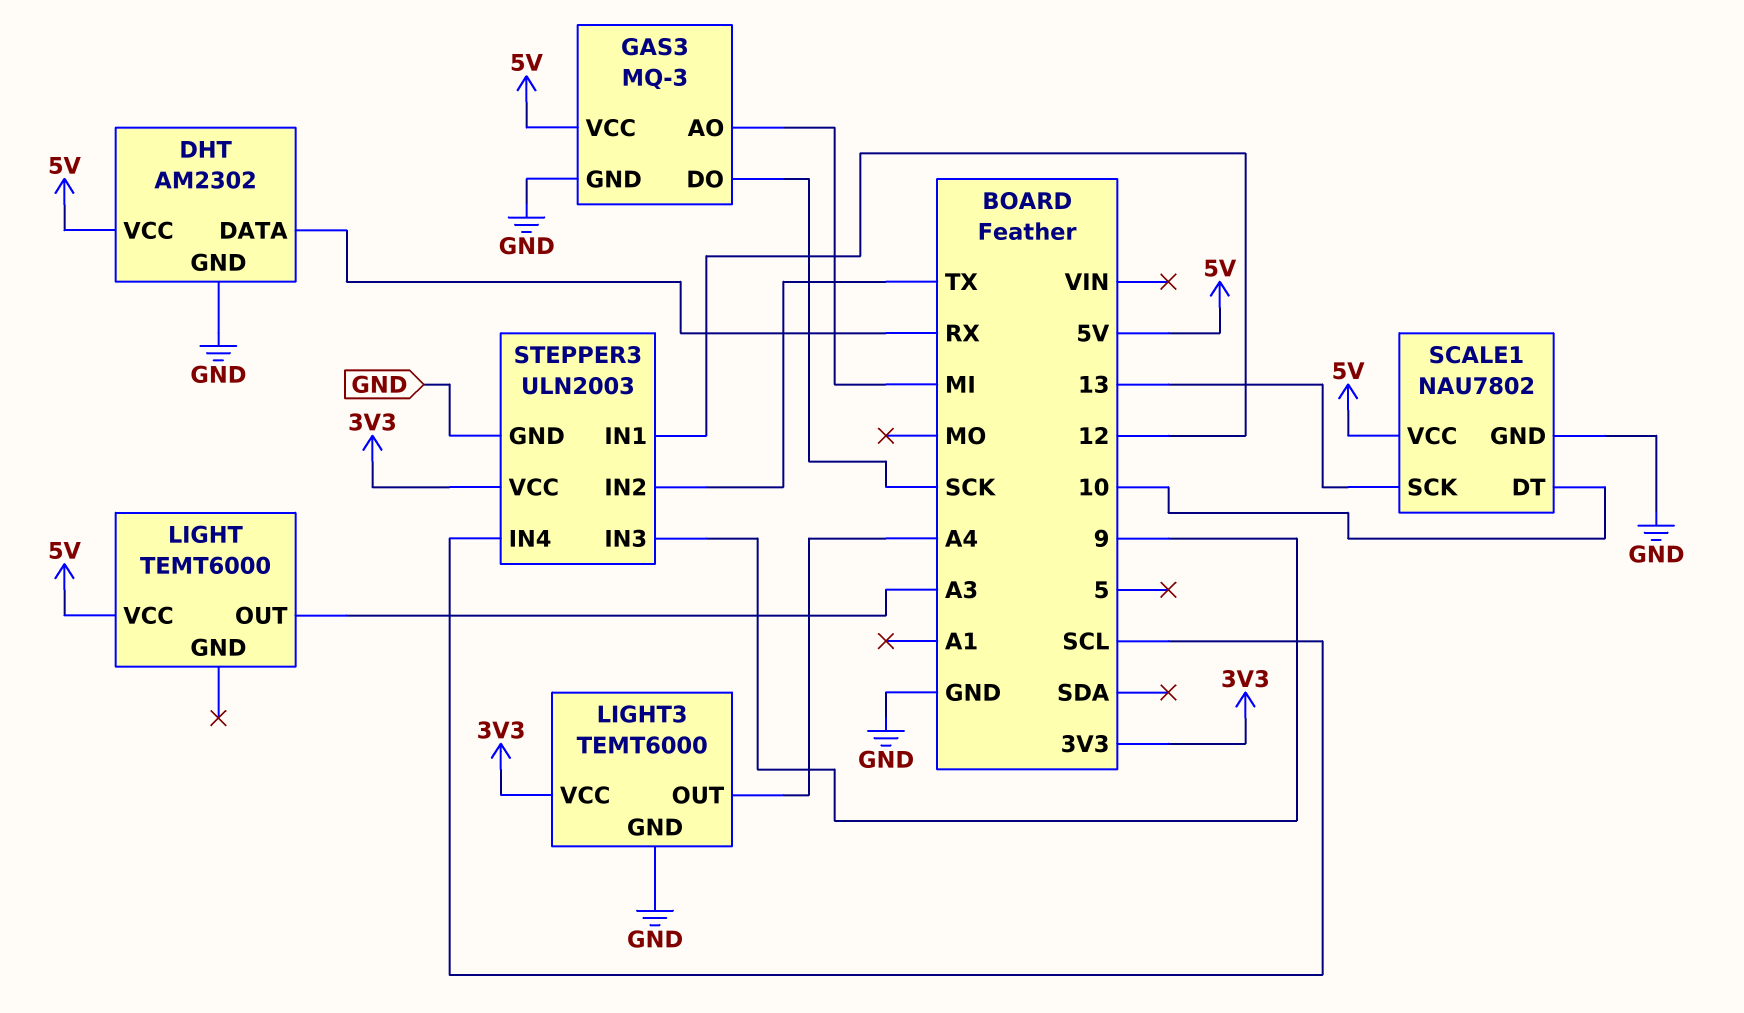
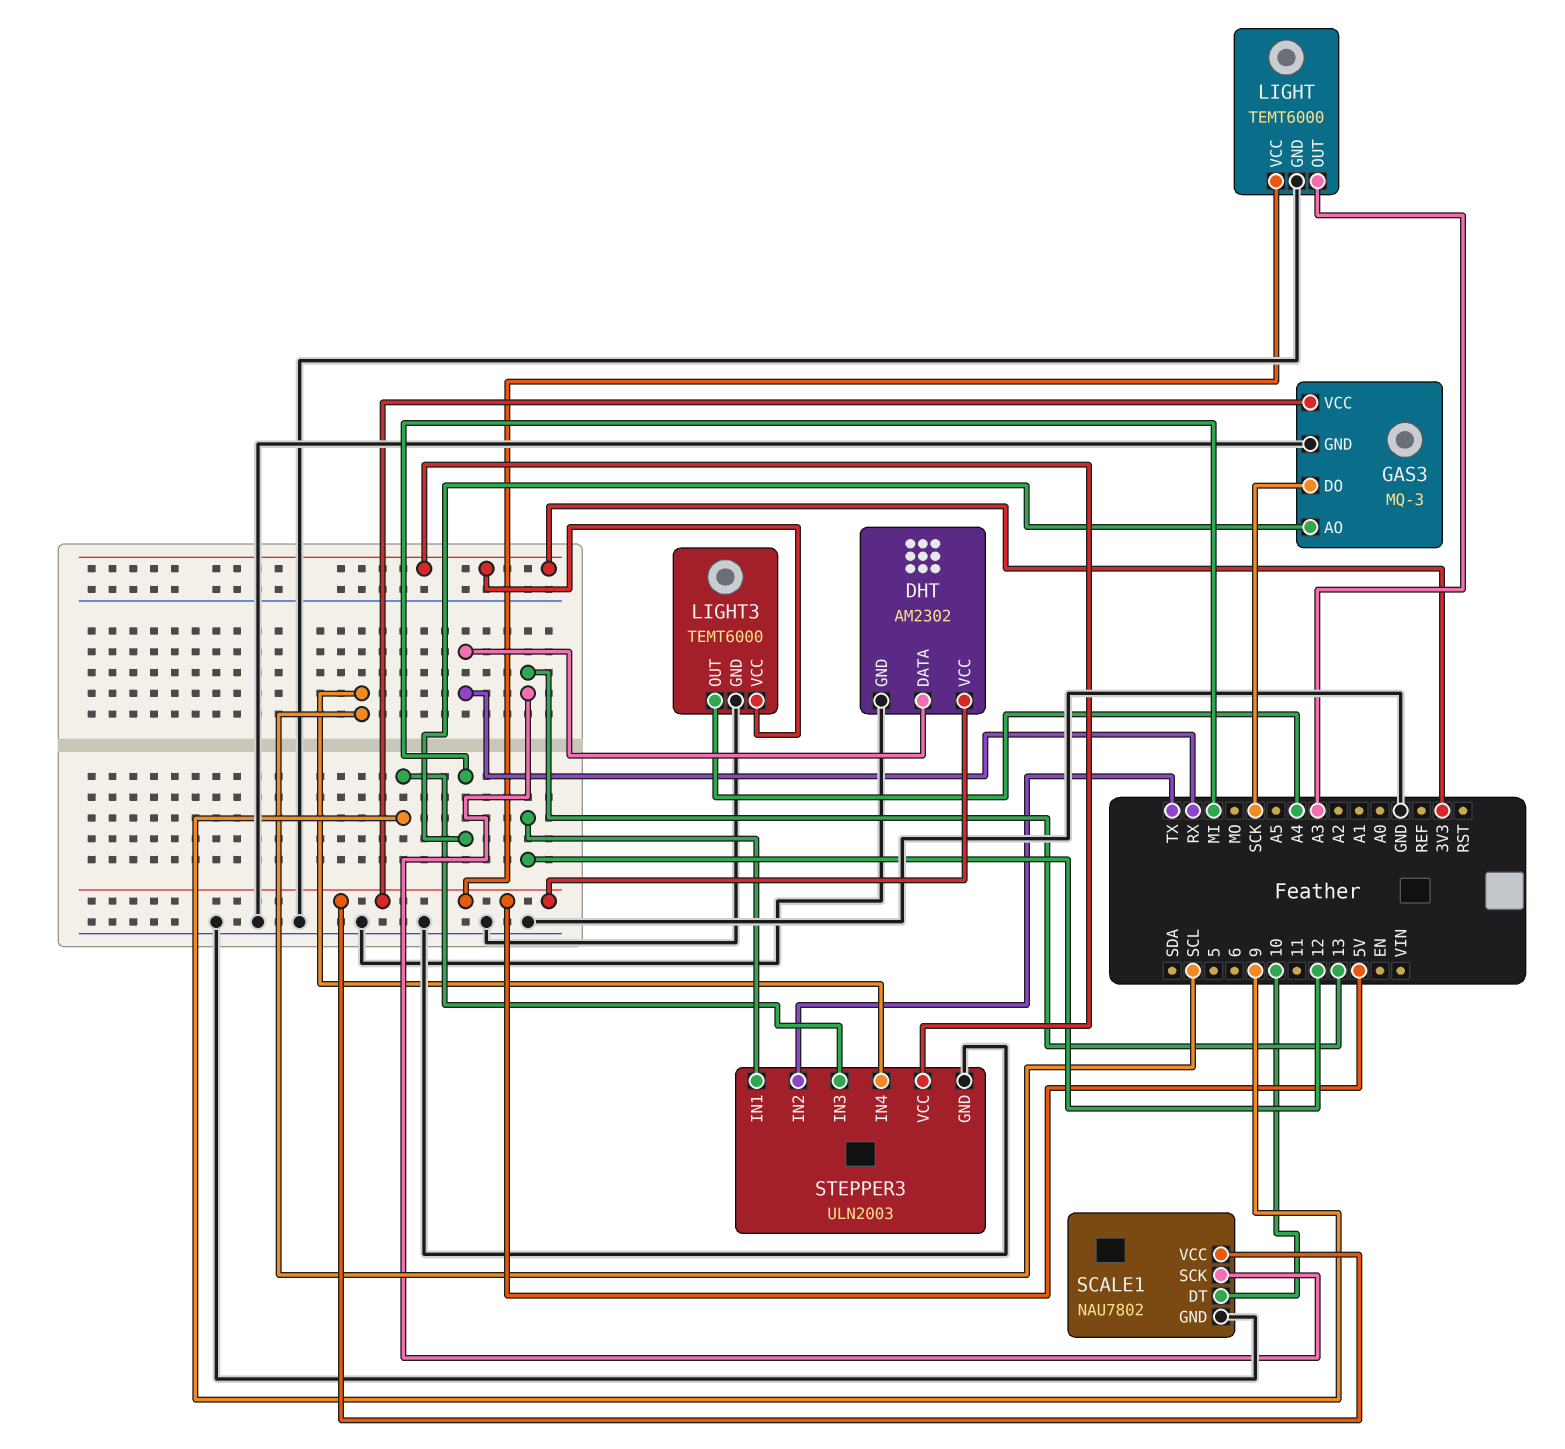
LIGHT pin GND: none -> GND

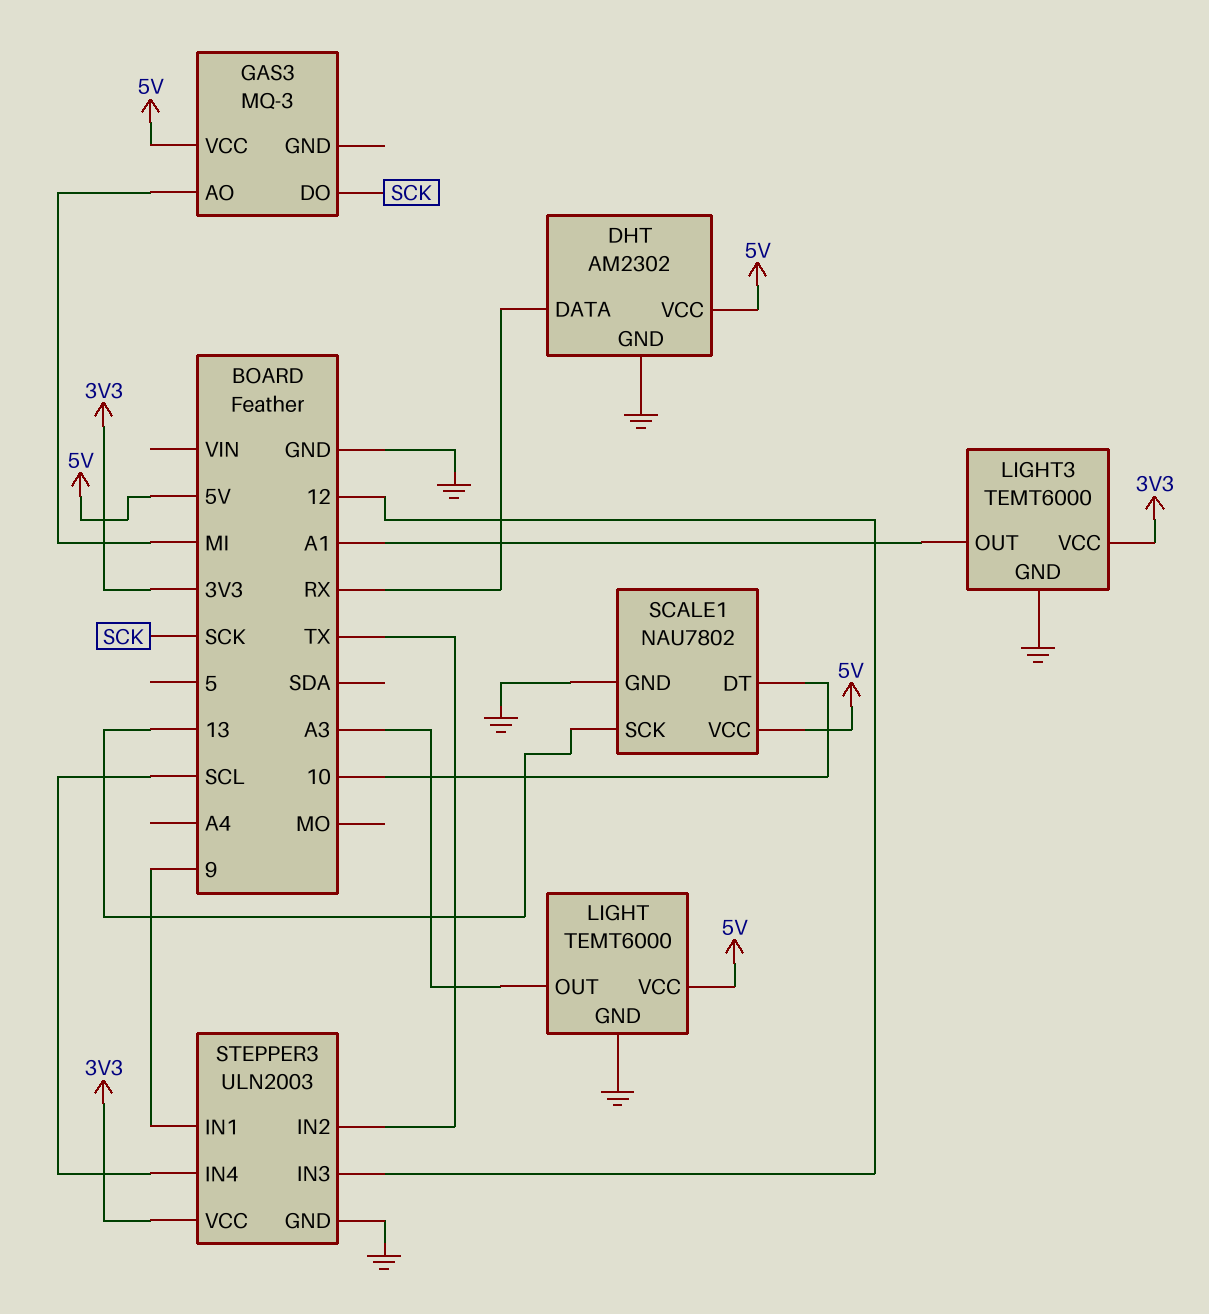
GAS3 pin GND: GND -> none
LIGHT3 pin OUT: A4 -> A1
STEPPER3 pin IN1: 12 -> 9
STEPPER3 pin IN3: 9 -> 12

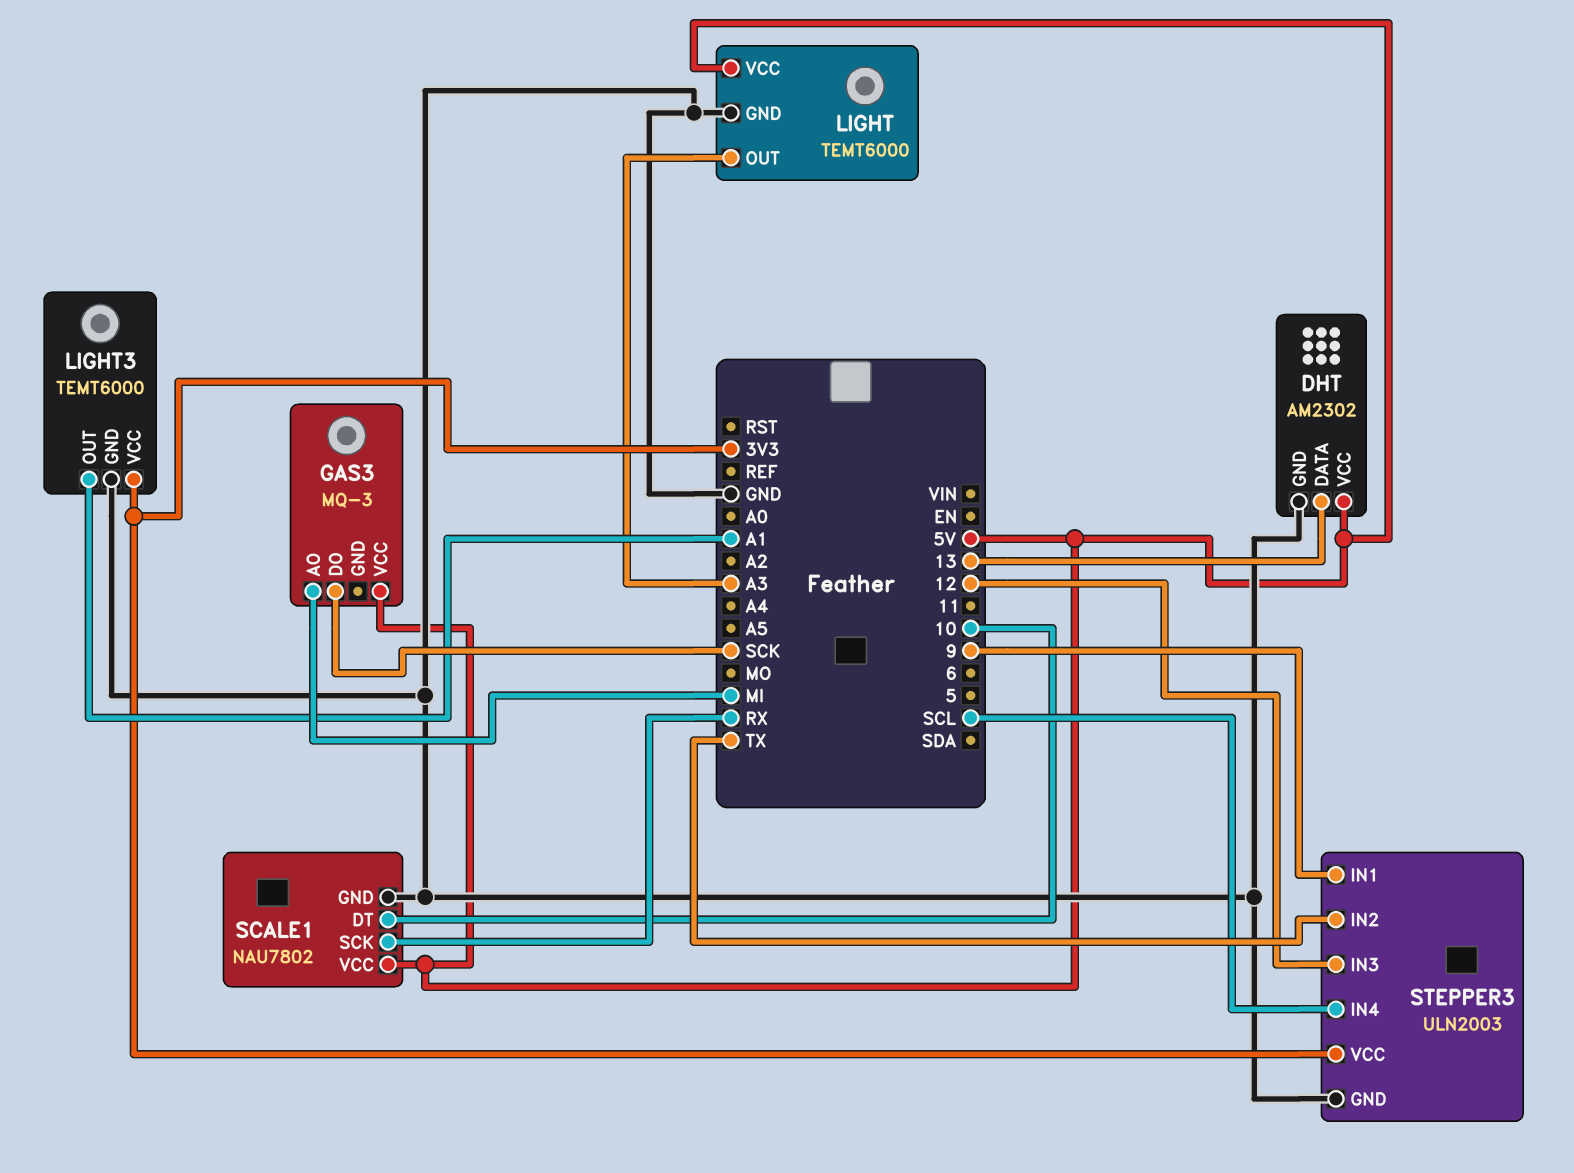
DHT pin DATA: RX -> 13
SCALE1 pin SCK: 13 -> RX

